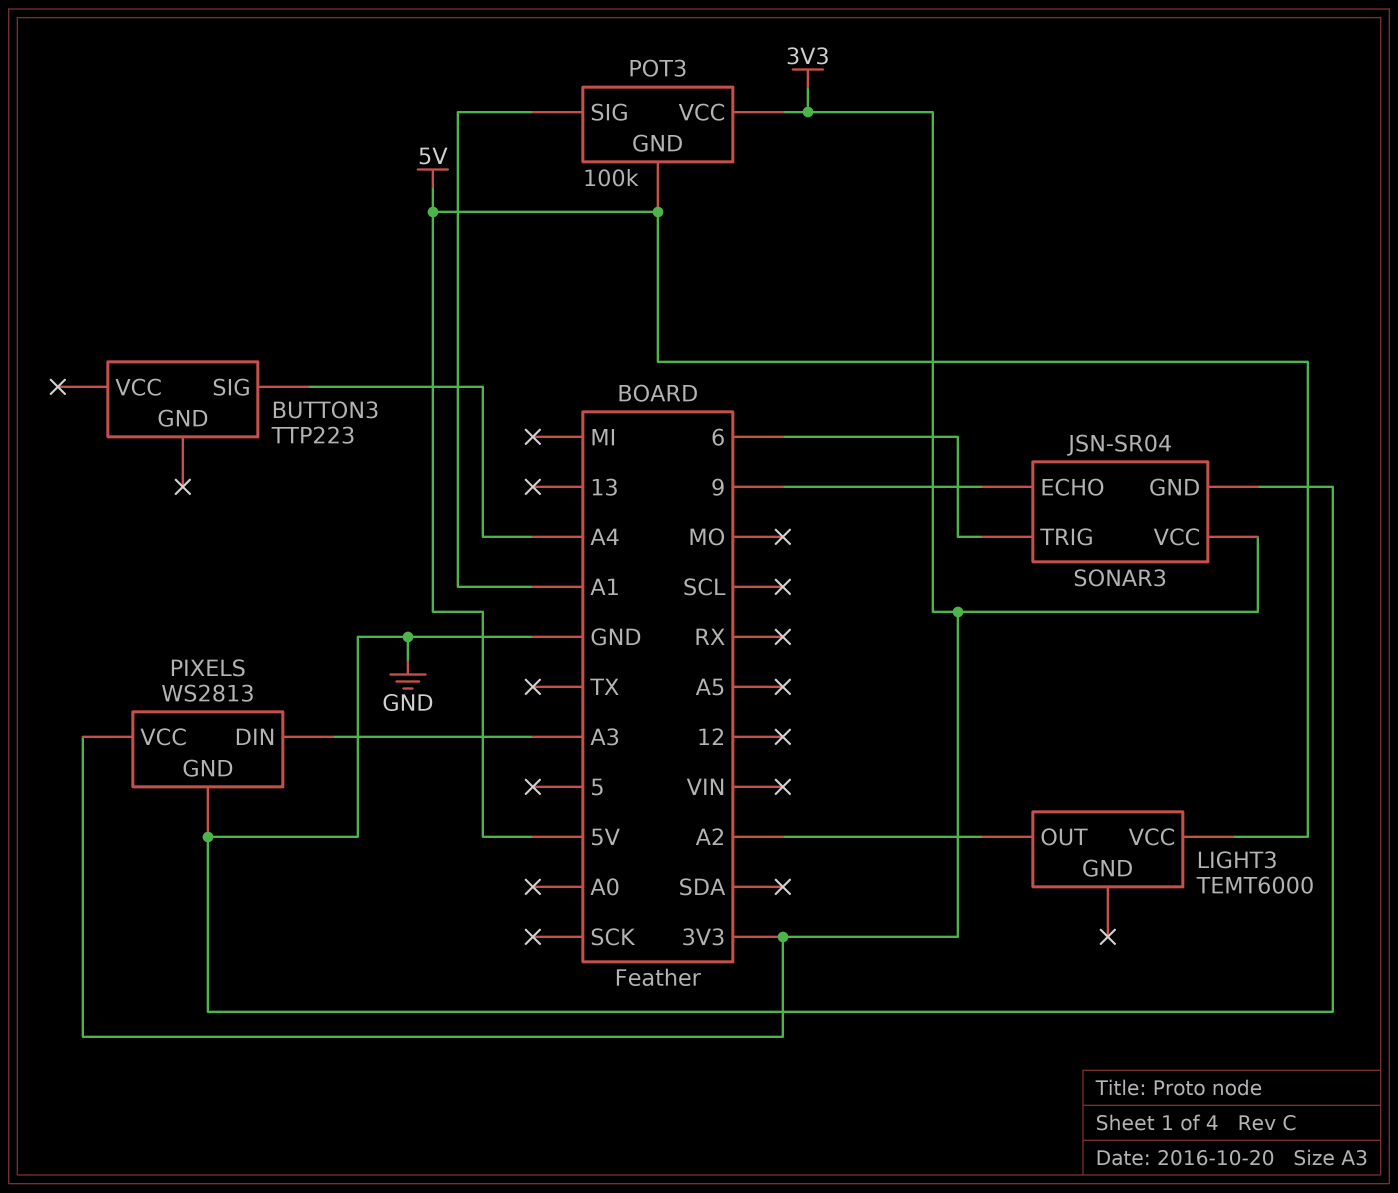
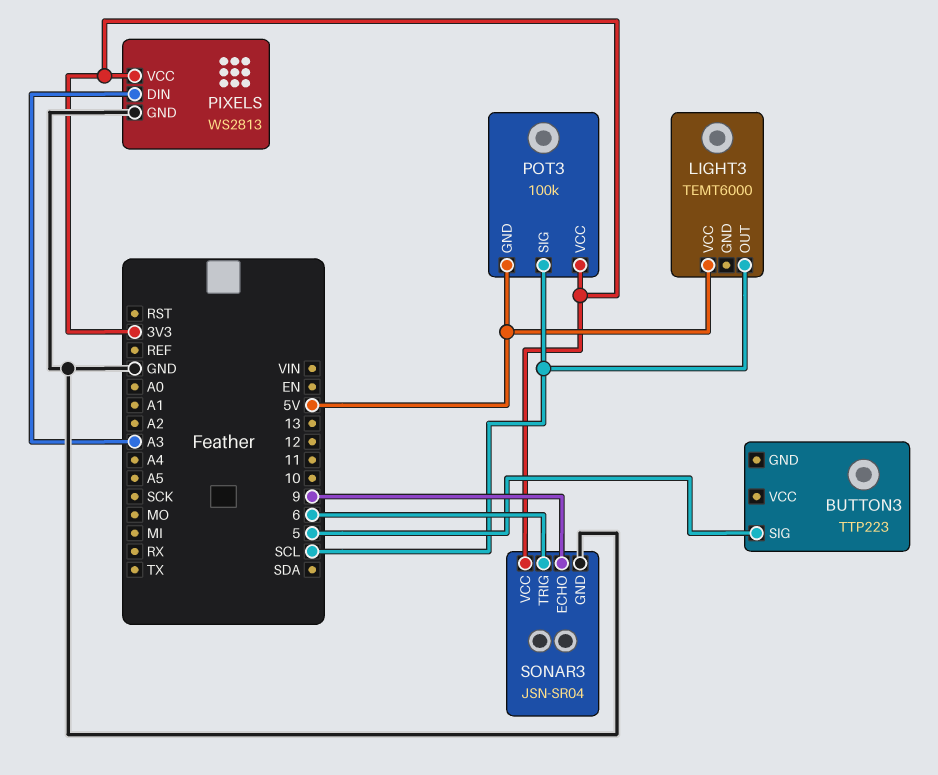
BUTTON3 pin SIG: A4 -> 5
LIGHT3 pin OUT: A2 -> SCL
POT3 pin SIG: A1 -> SCL

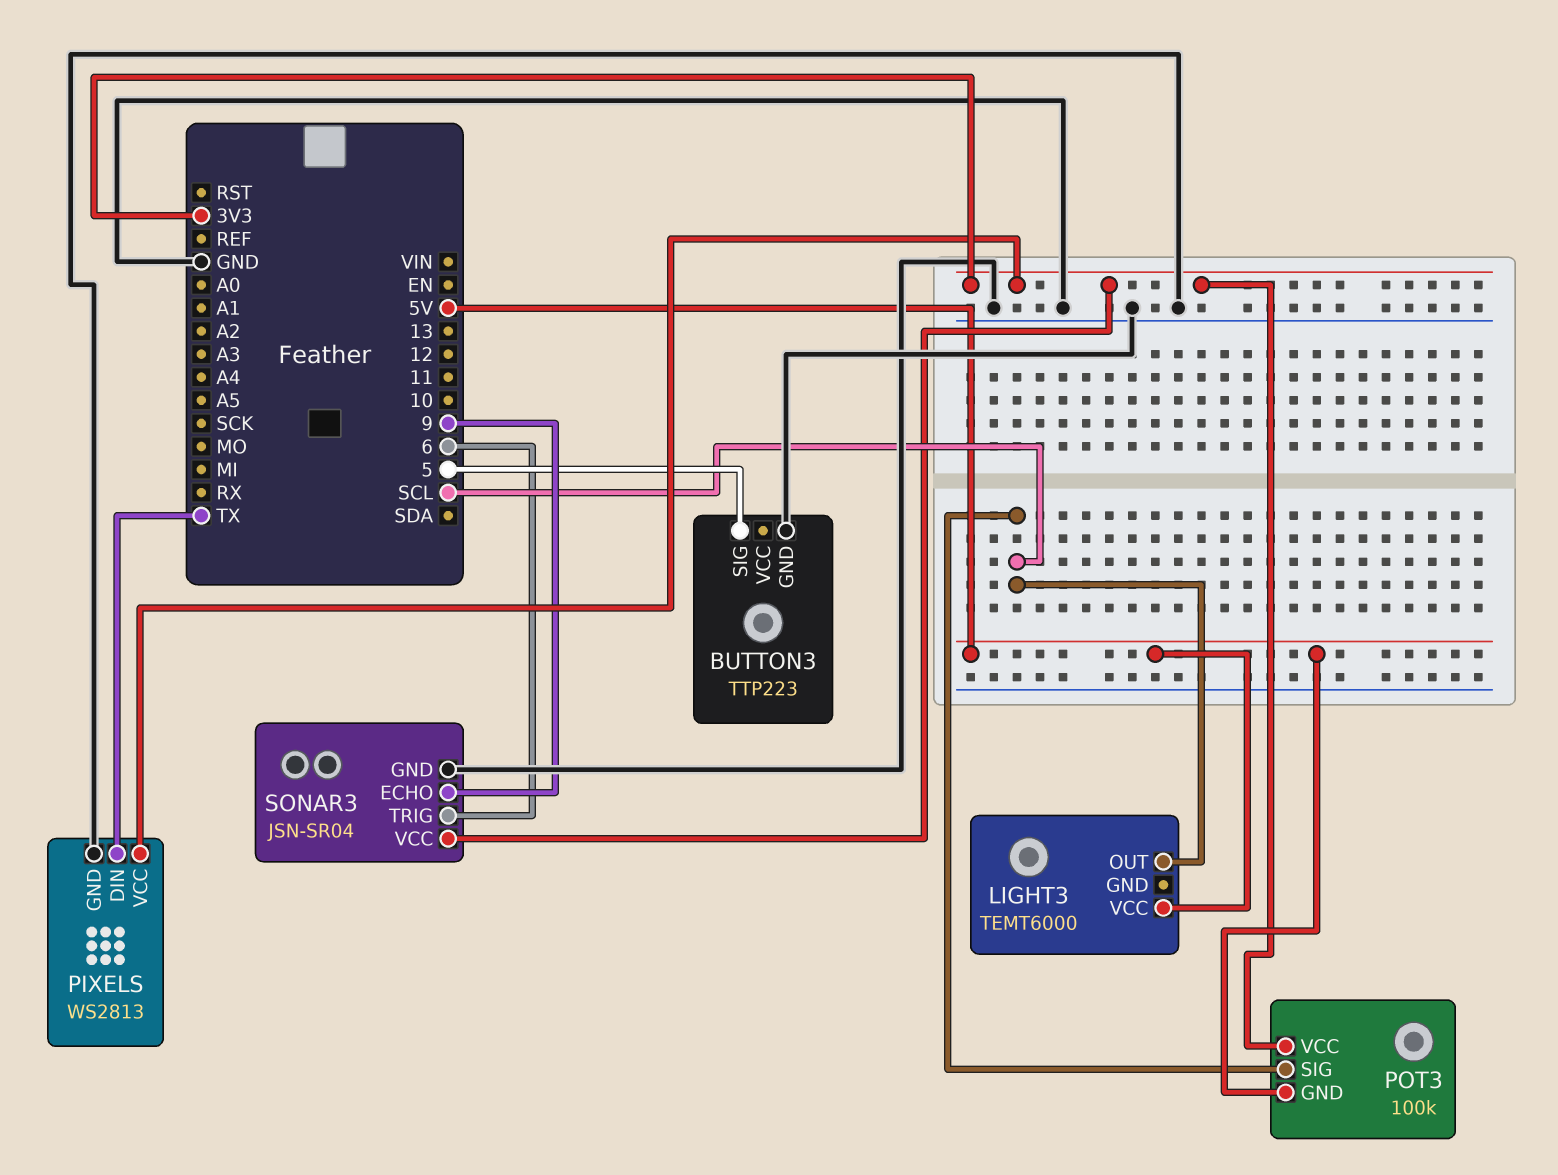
BUTTON3 pin GND: none -> GND
PIXELS pin DIN: A3 -> TX

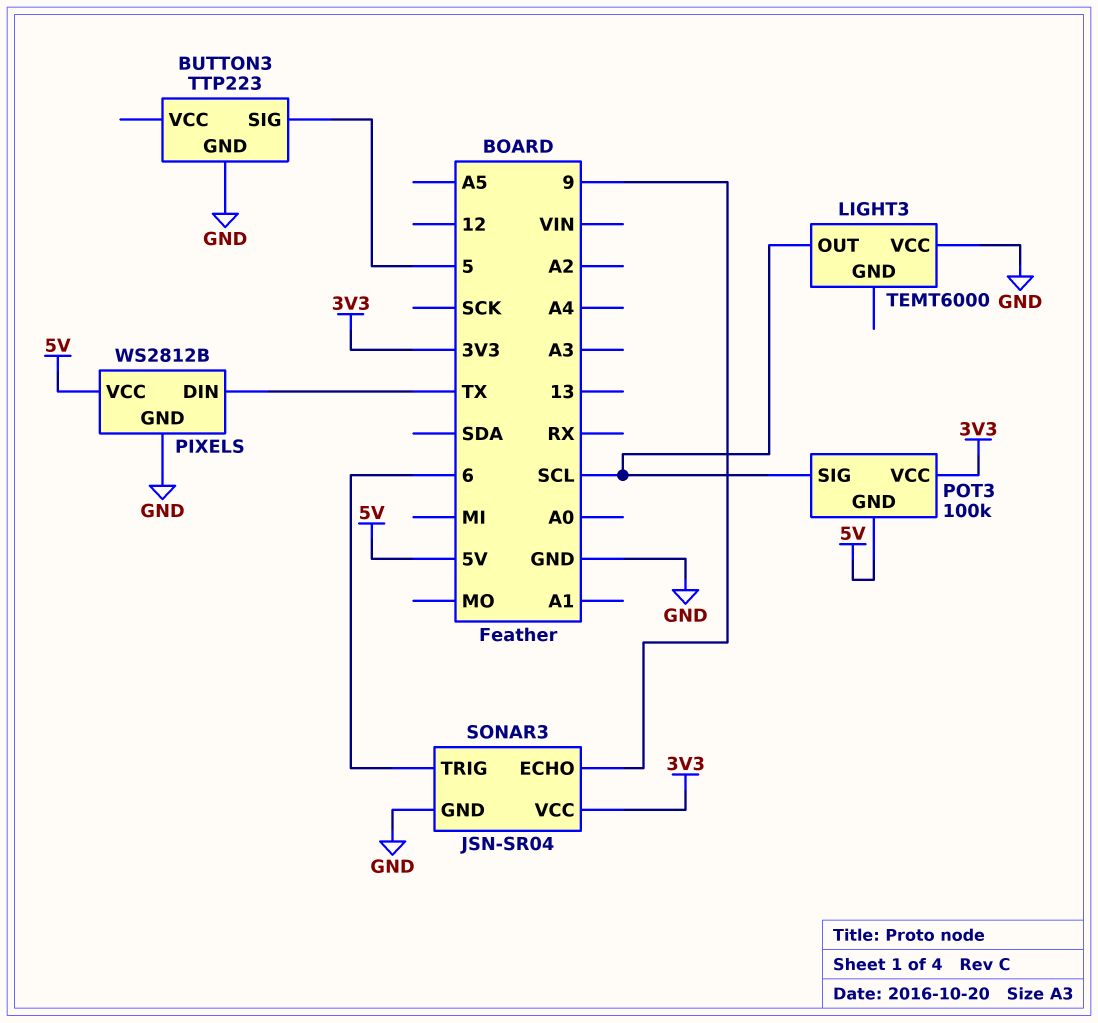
LIGHT3 pin VCC: 5V -> GND
PIXELS: WS2813 -> WS2812B
PIXELS pin VCC: 3V3 -> 5V

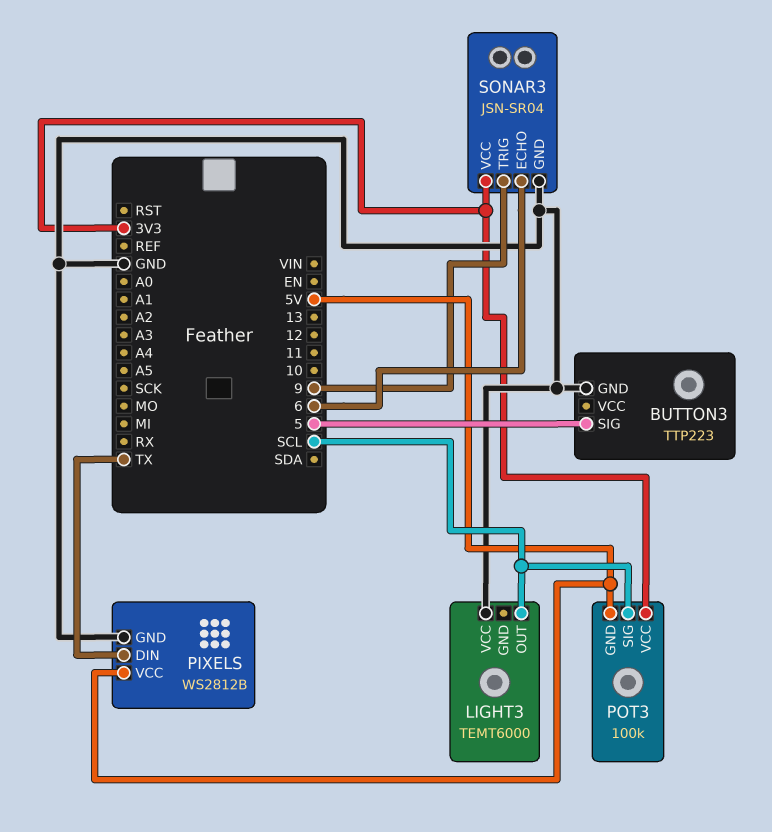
SONAR3 pin ECHO: 9 -> 6
SONAR3 pin TRIG: 6 -> 9

